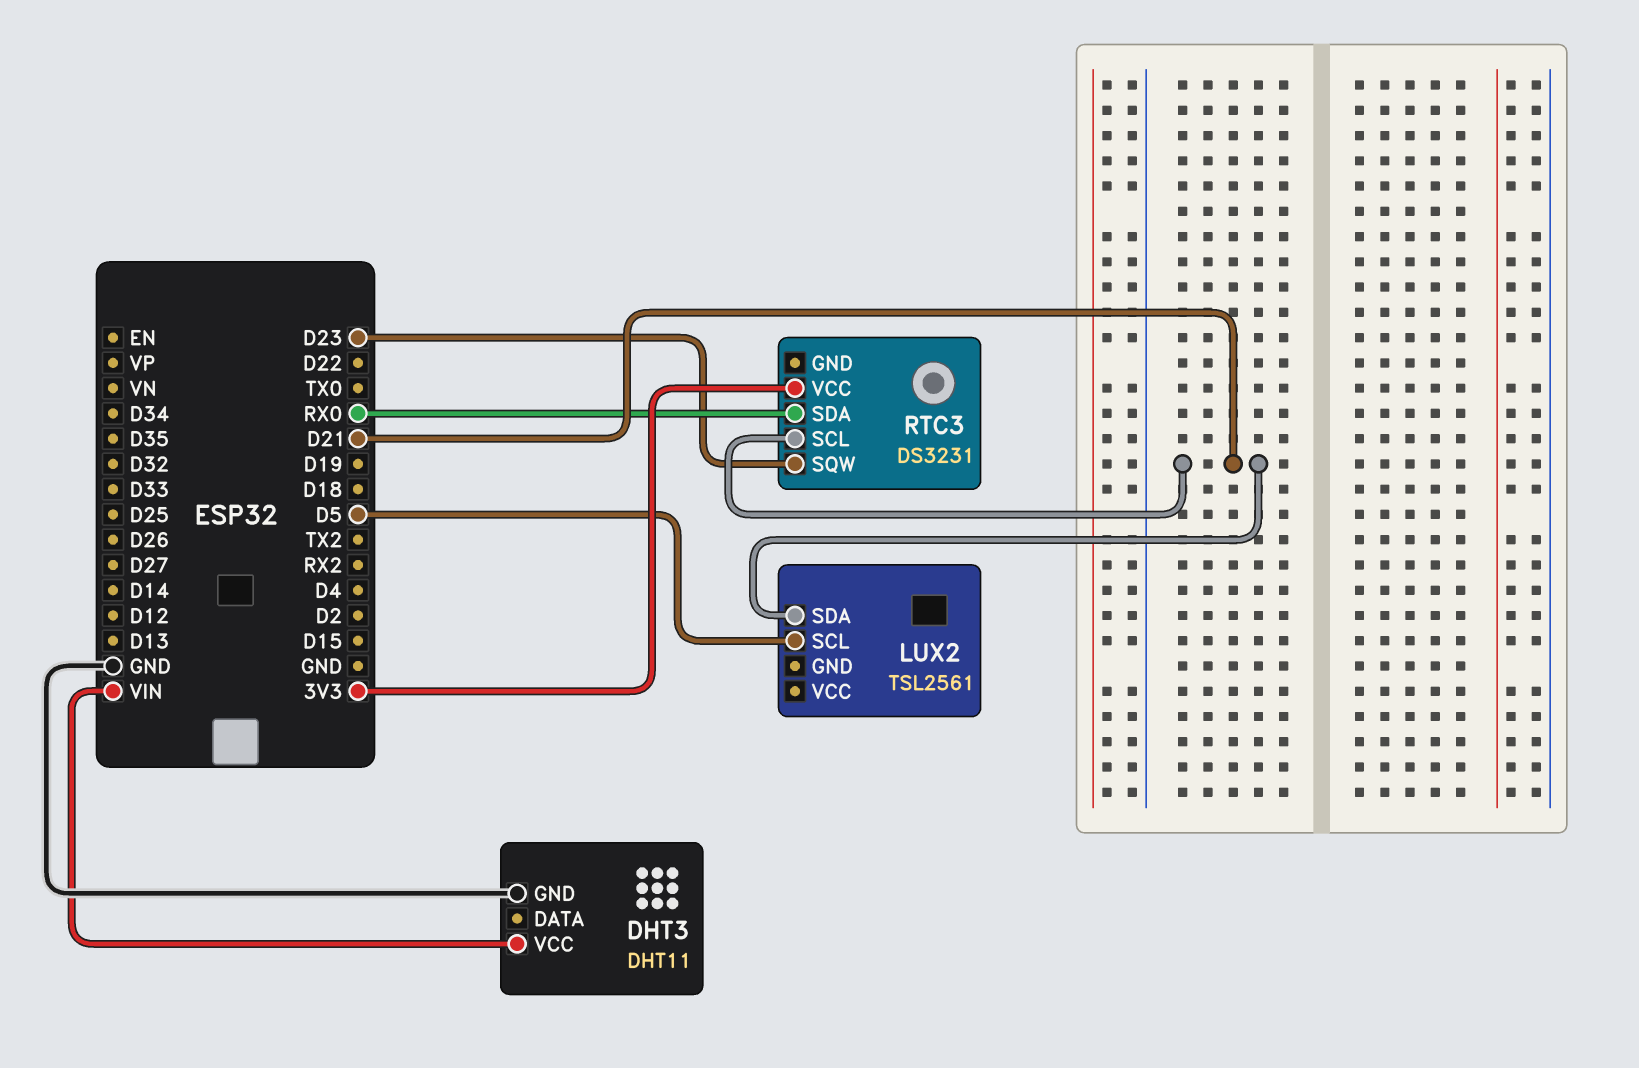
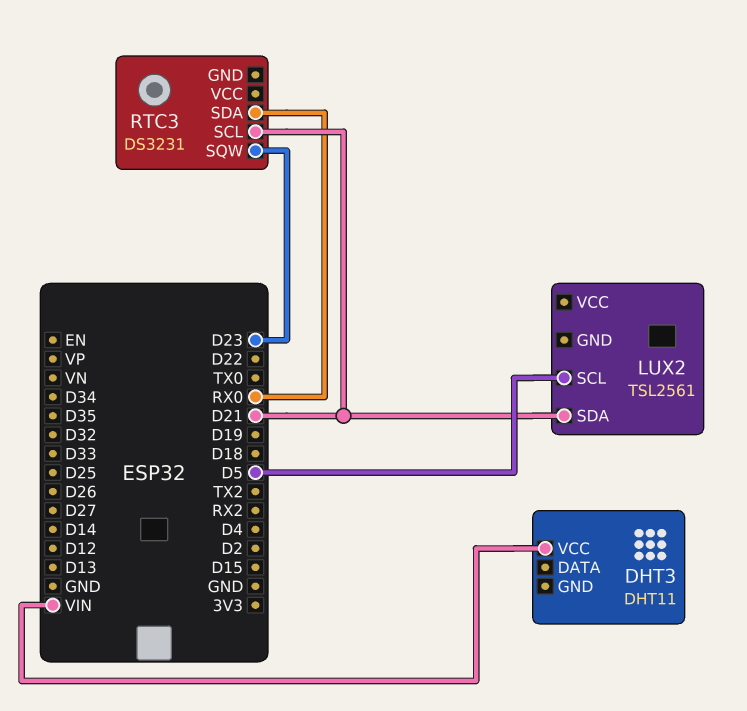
DHT3 pin GND: GND -> none
RTC3 pin VCC: 3V3 -> none

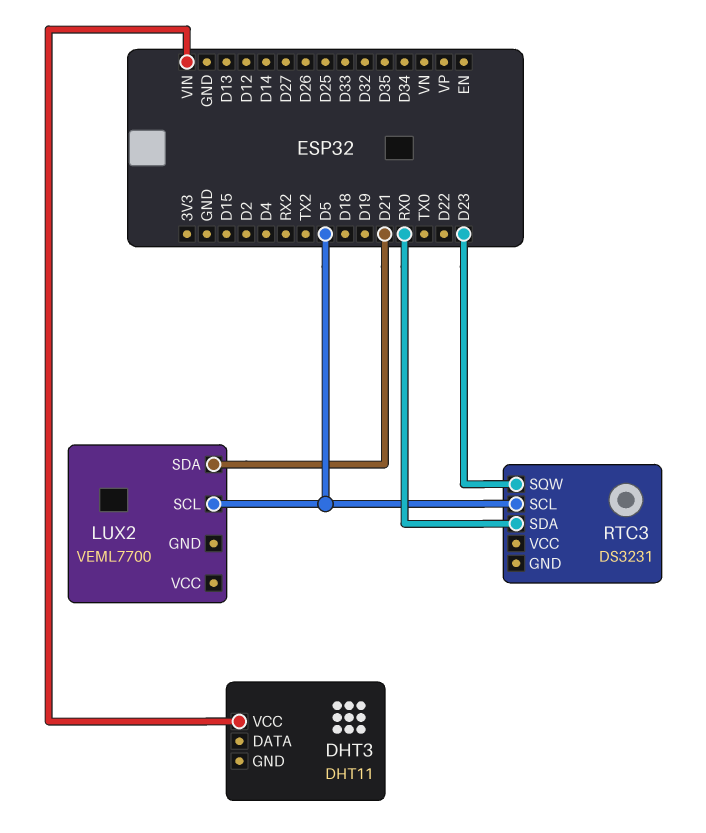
LUX2: TSL2561 -> VEML7700
RTC3 pin SCL: D21 -> D5

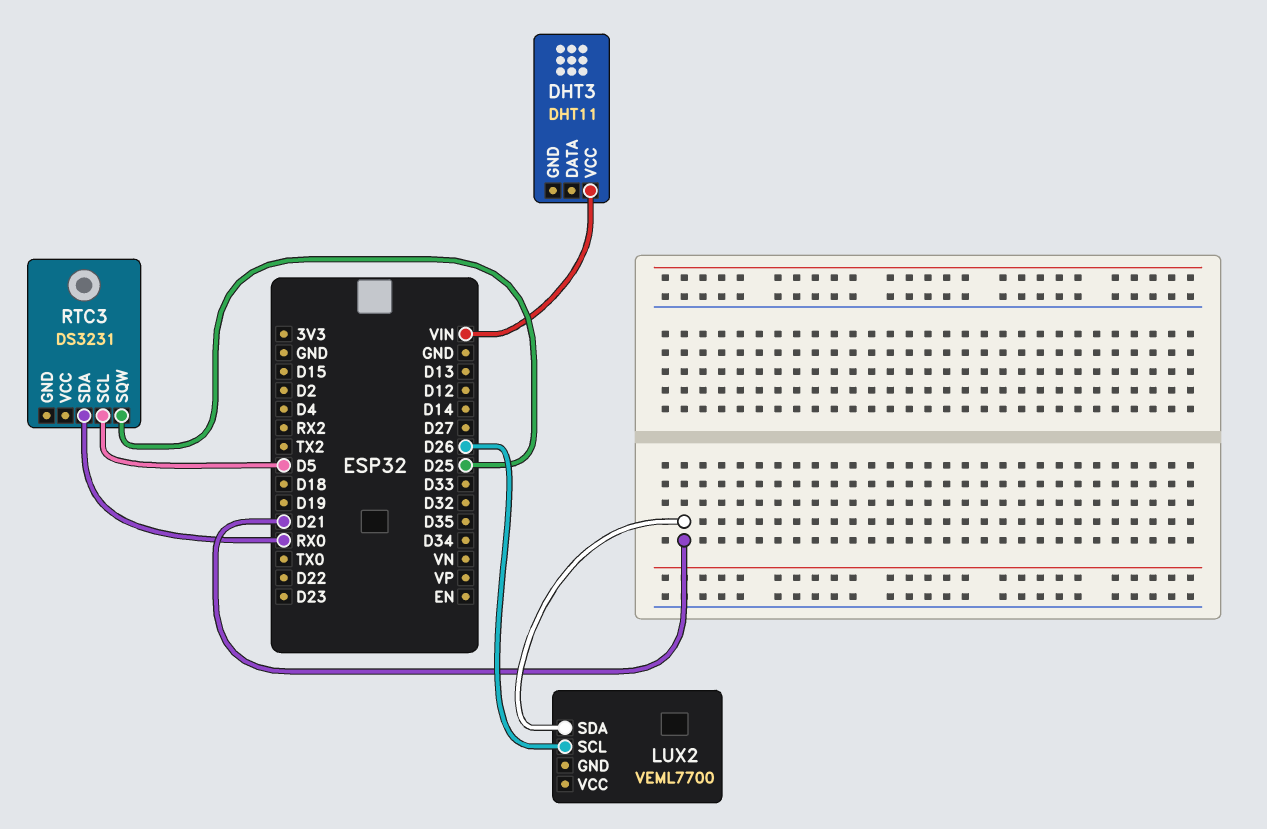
LUX2 pin SCL: D5 -> D26
RTC3 pin SQW: D23 -> D25

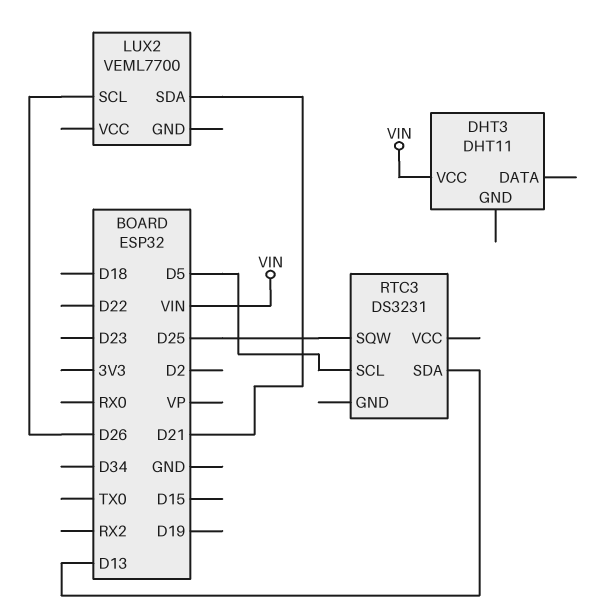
RTC3 pin SDA: RX0 -> D13

